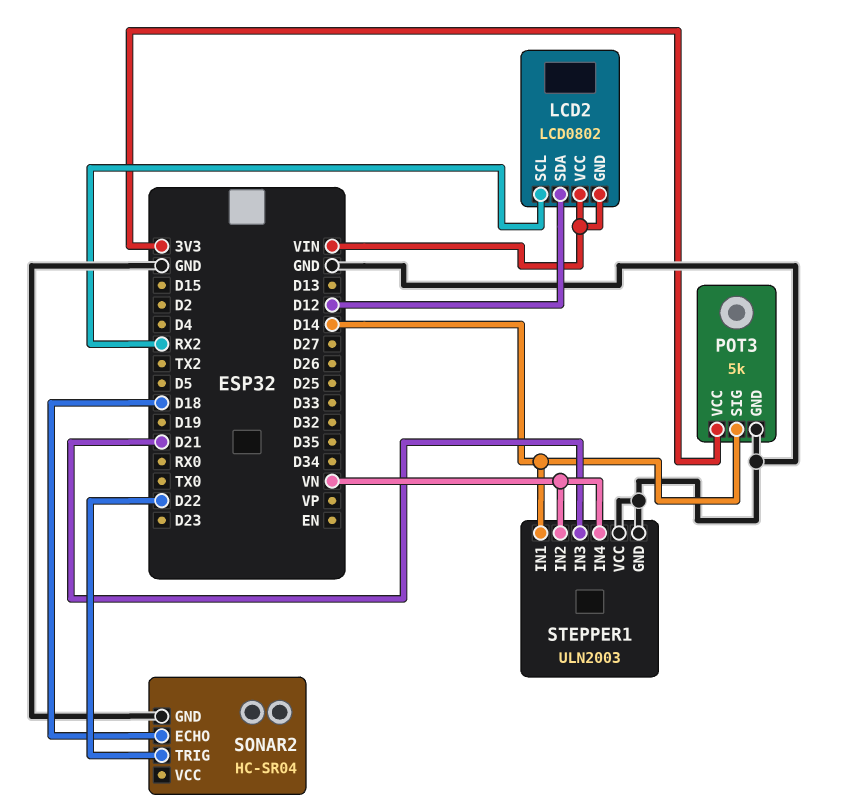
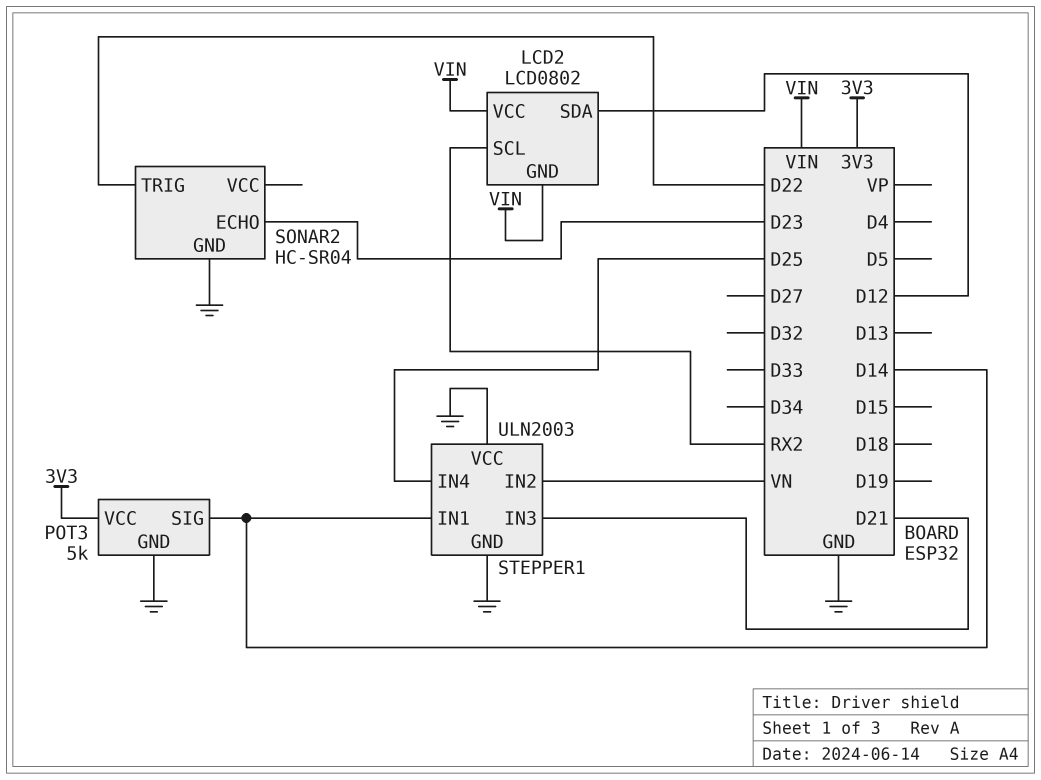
SONAR2 pin ECHO: D18 -> D23
STEPPER1 pin IN4: VN -> D25

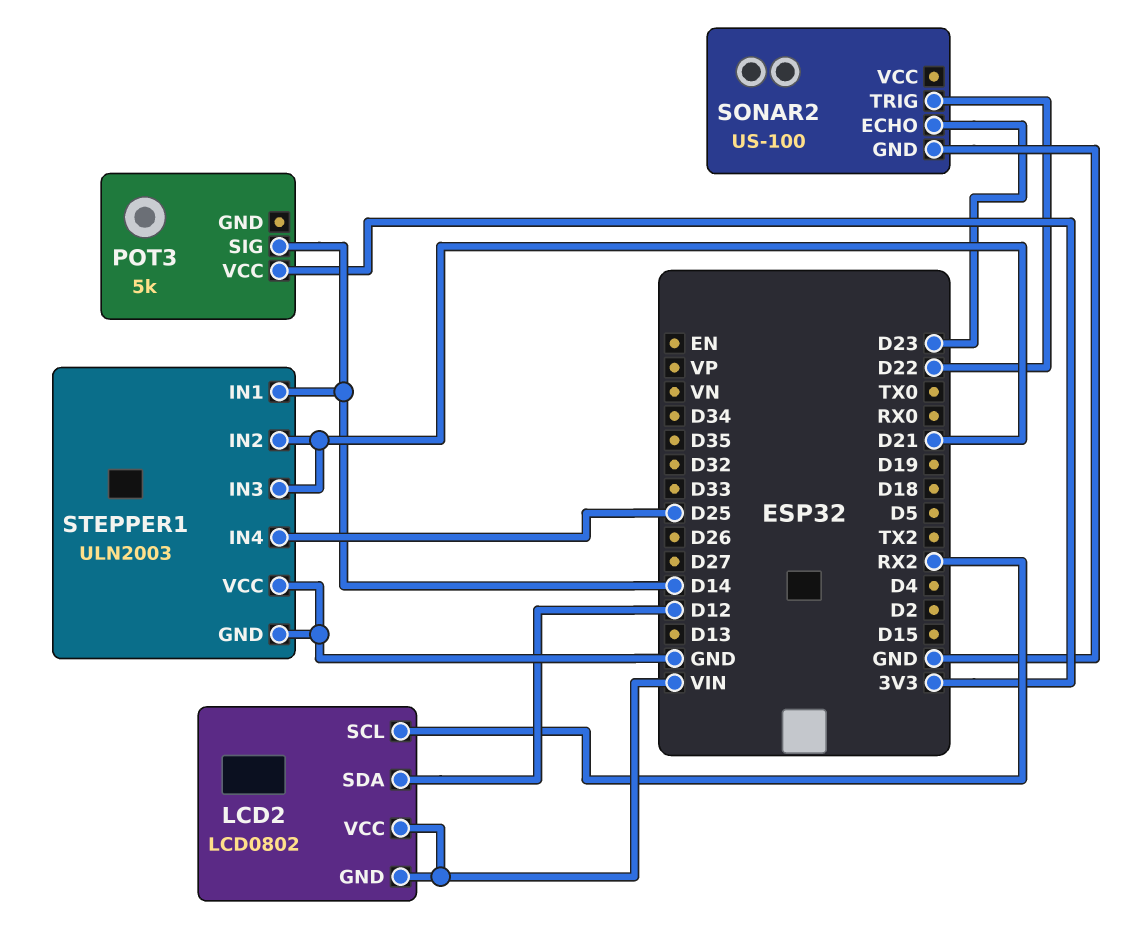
POT3 pin GND: GND -> none
SONAR2: HC-SR04 -> US-100
STEPPER1 pin IN2: VN -> D21

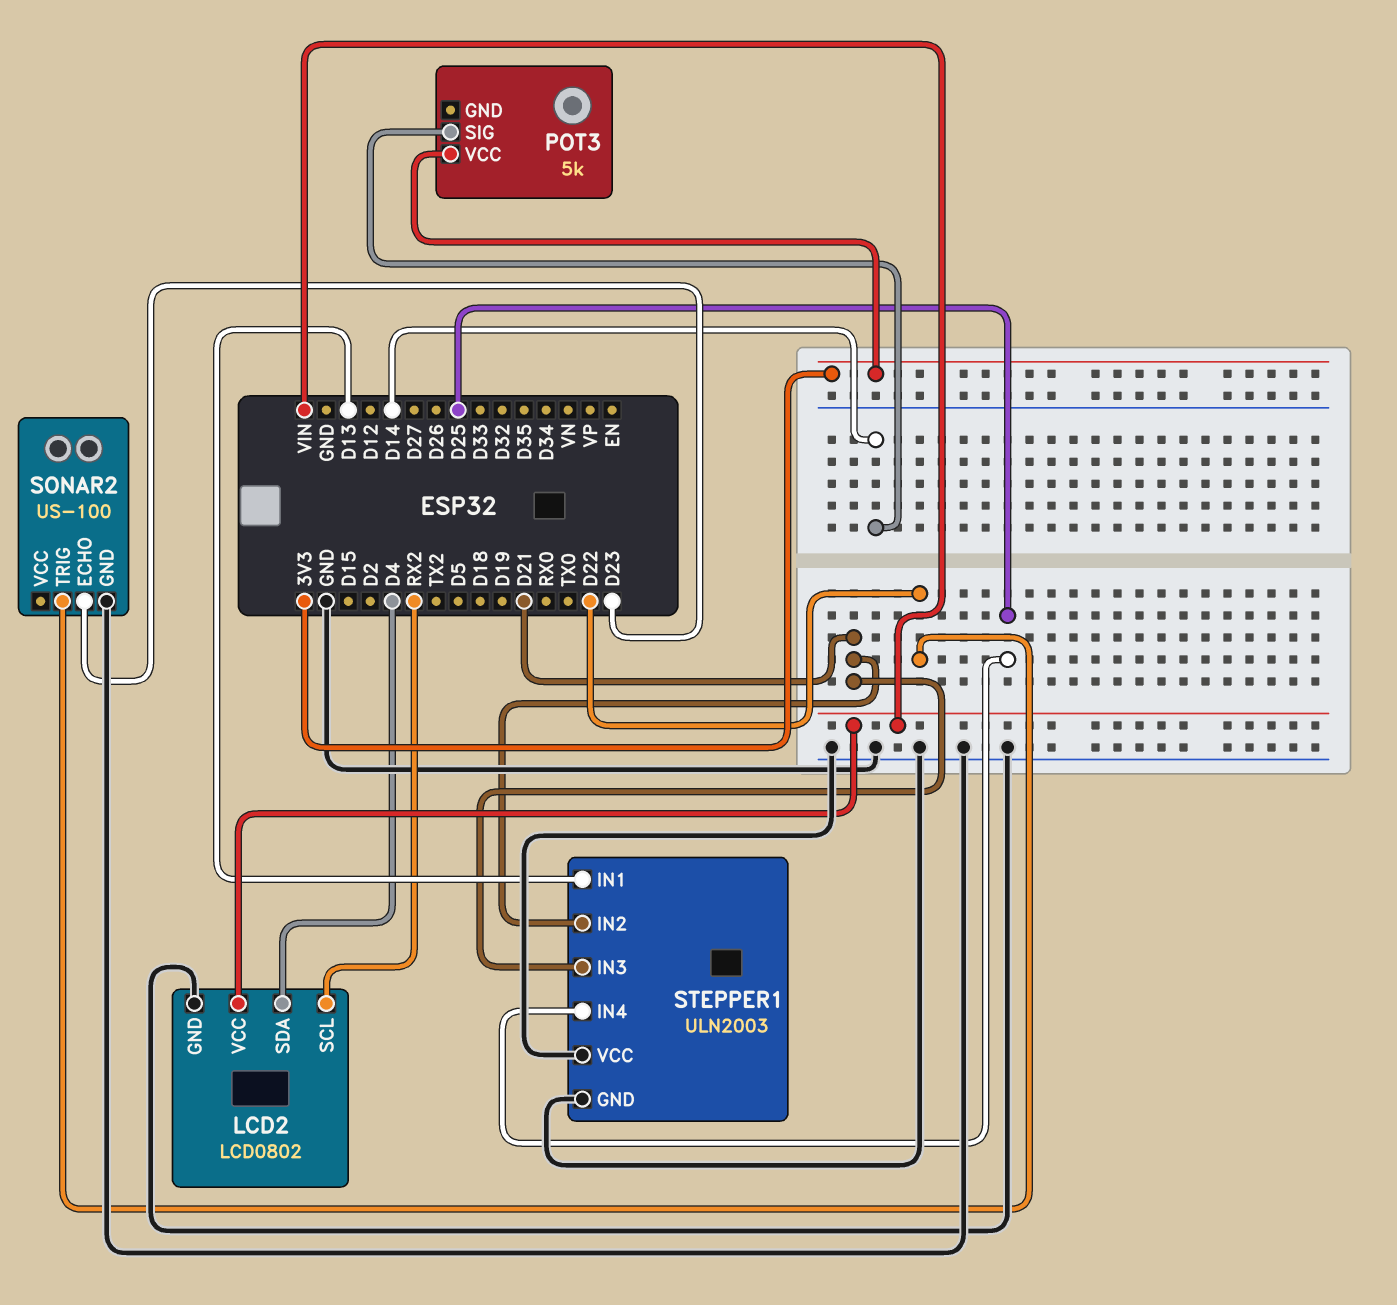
LCD2 pin GND: VIN -> GND
LCD2 pin SDA: D12 -> D4
STEPPER1 pin IN1: D14 -> D13

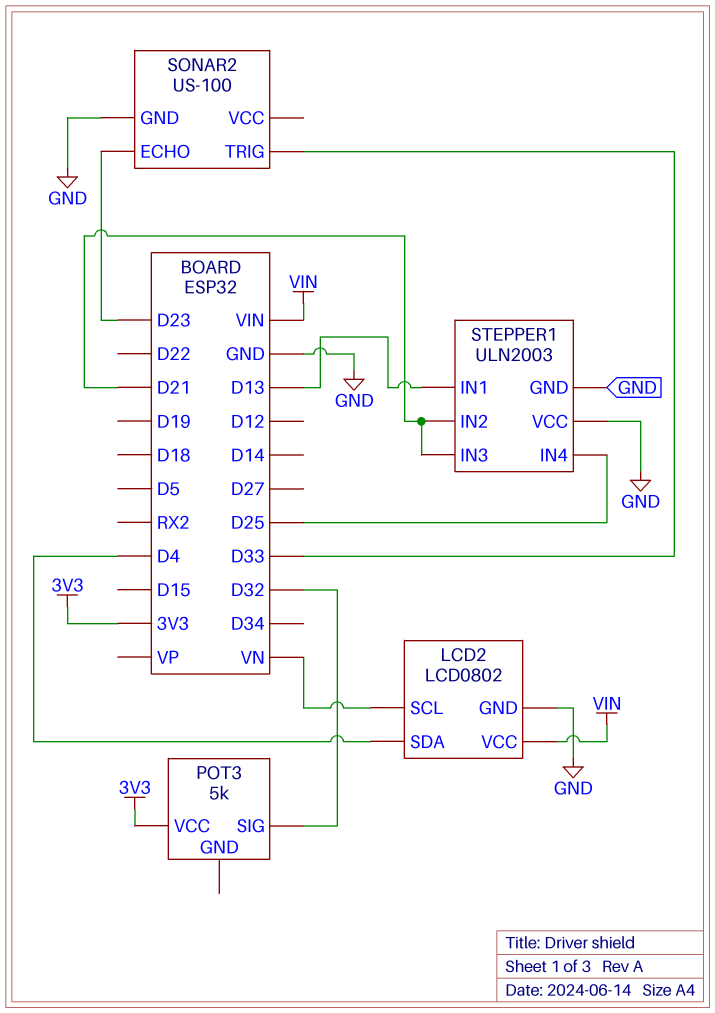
LCD2 pin SCL: RX2 -> VN
POT3 pin SIG: D14 -> D32
SONAR2 pin TRIG: D22 -> D33

